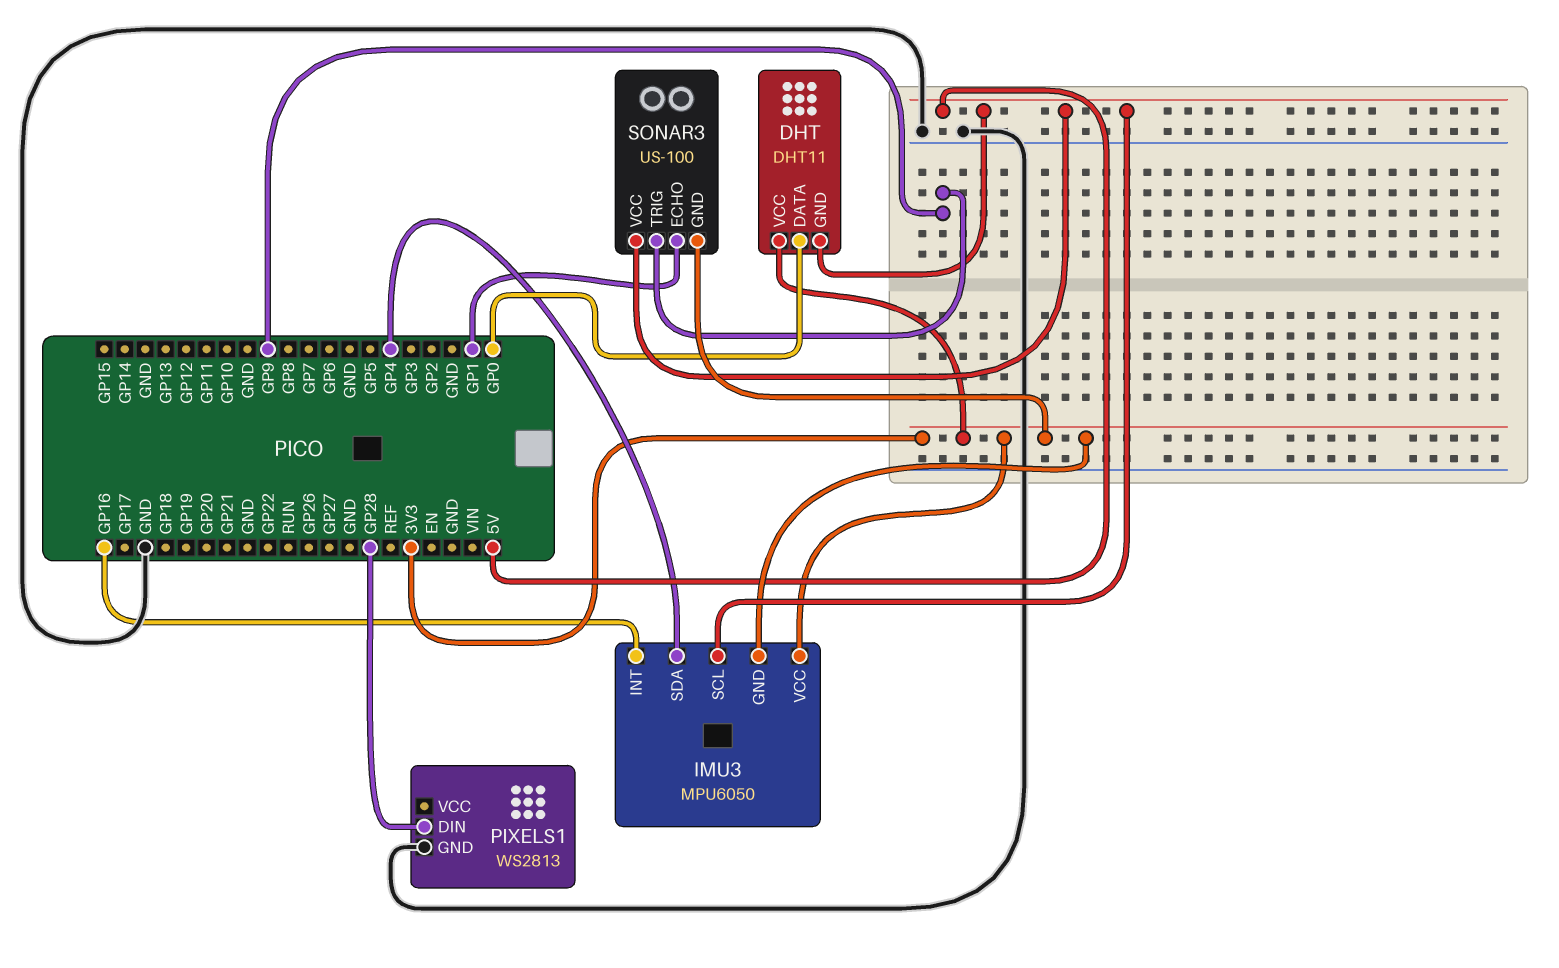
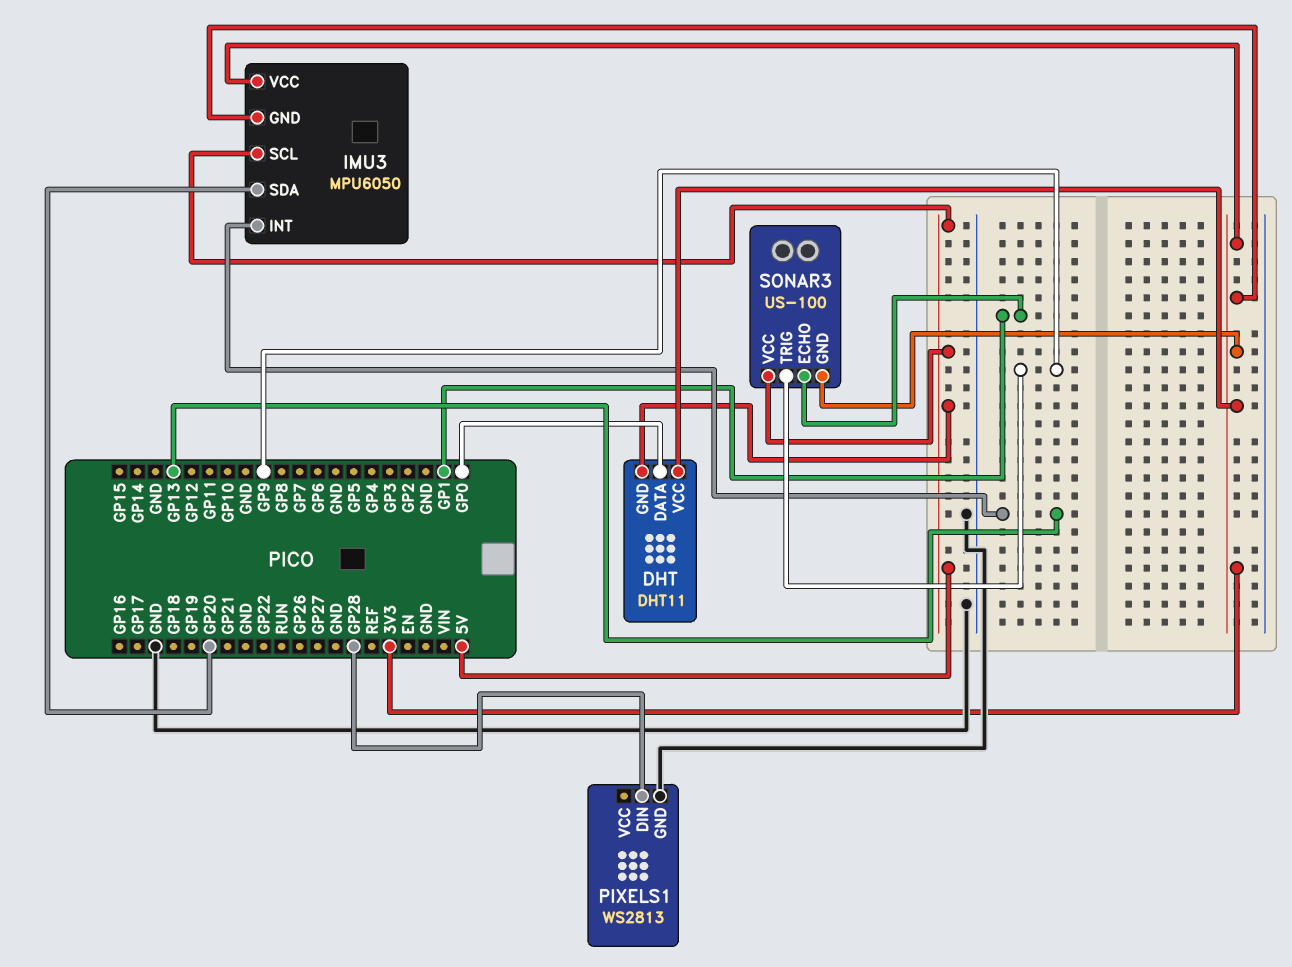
IMU3 pin INT: GP16 -> GP13
IMU3 pin SDA: GP4 -> GP20

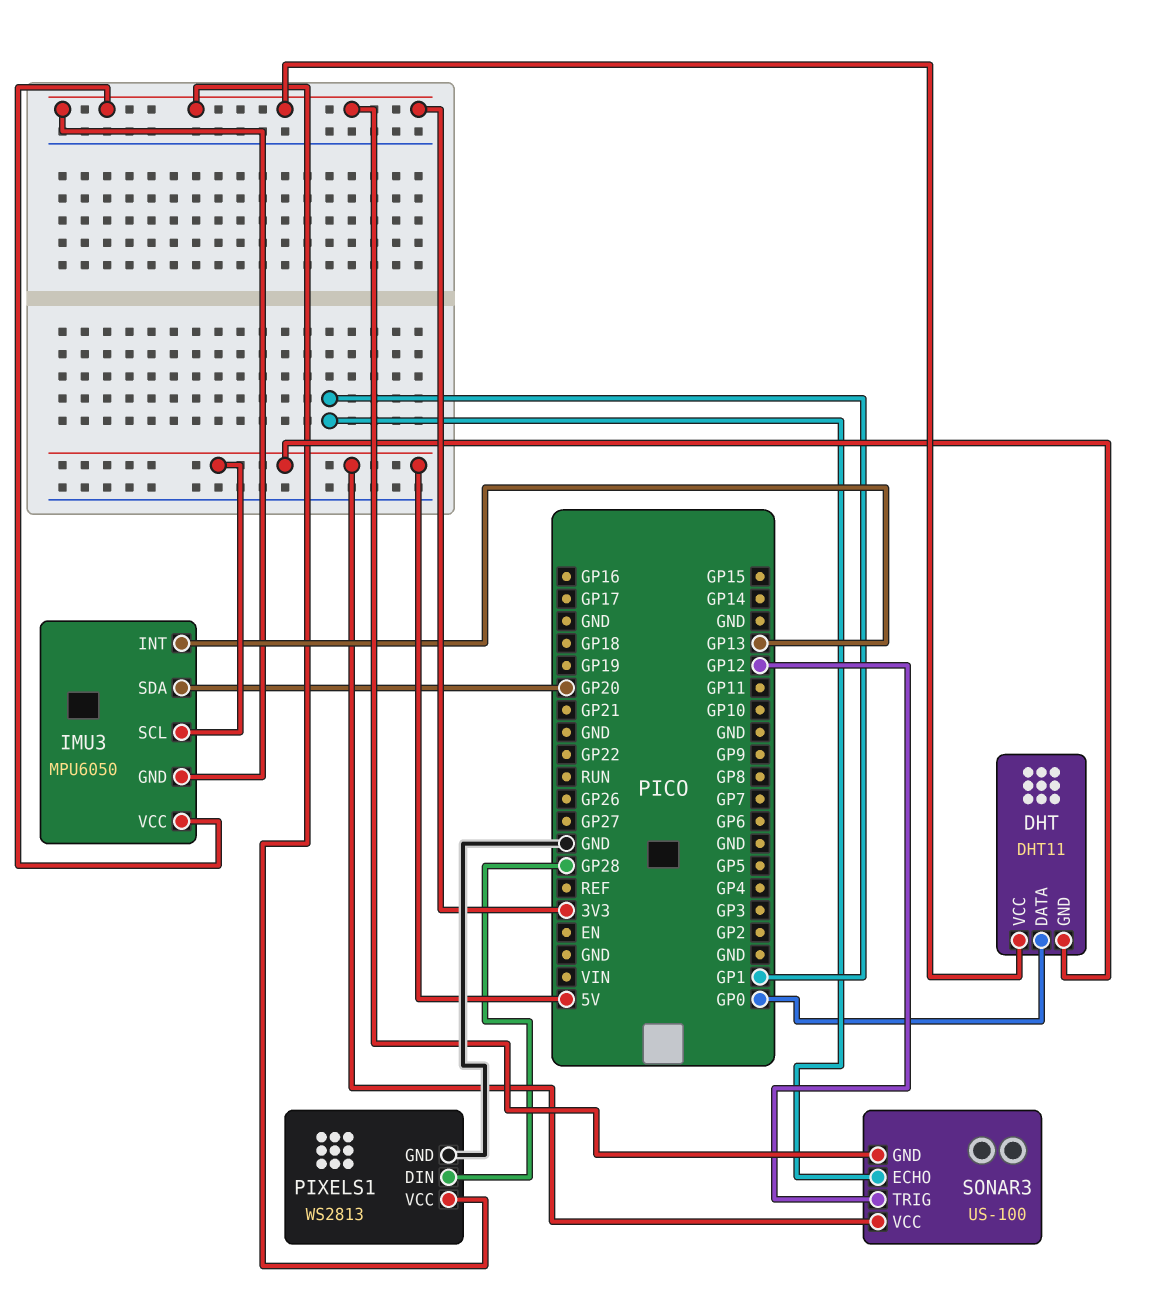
PIXELS1 pin VCC: none -> 3V3
SONAR3 pin TRIG: GP9 -> GP12

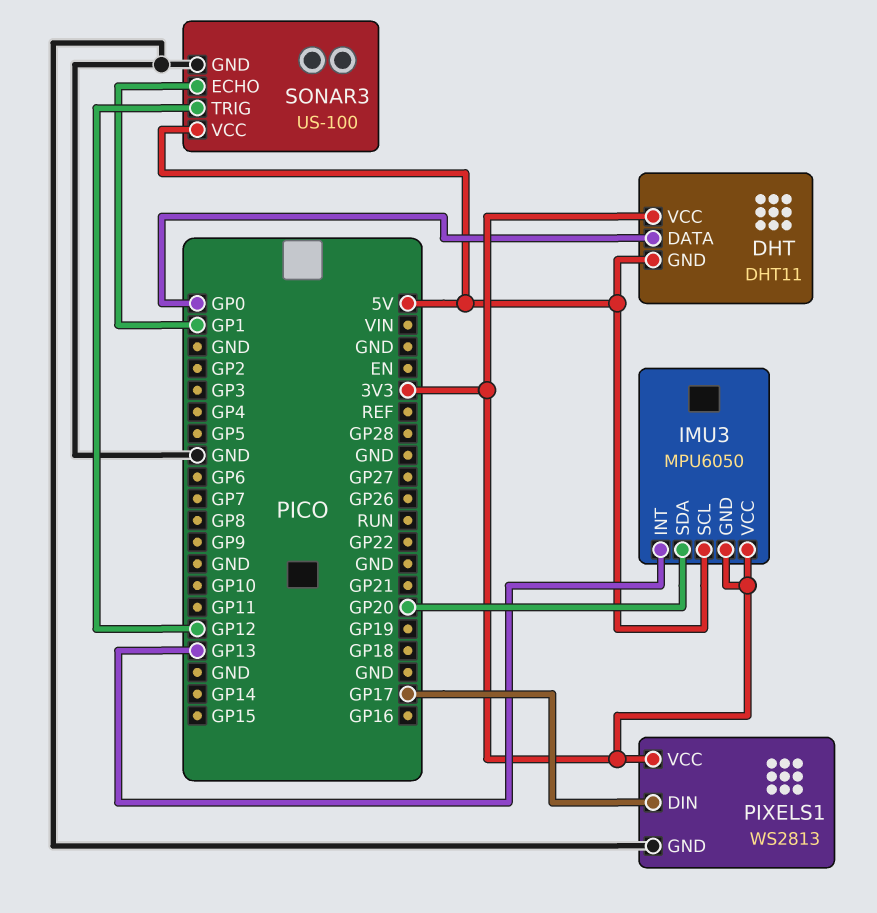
PIXELS1 pin DIN: GP28 -> GP17
SONAR3 pin GND: 3V3 -> GND

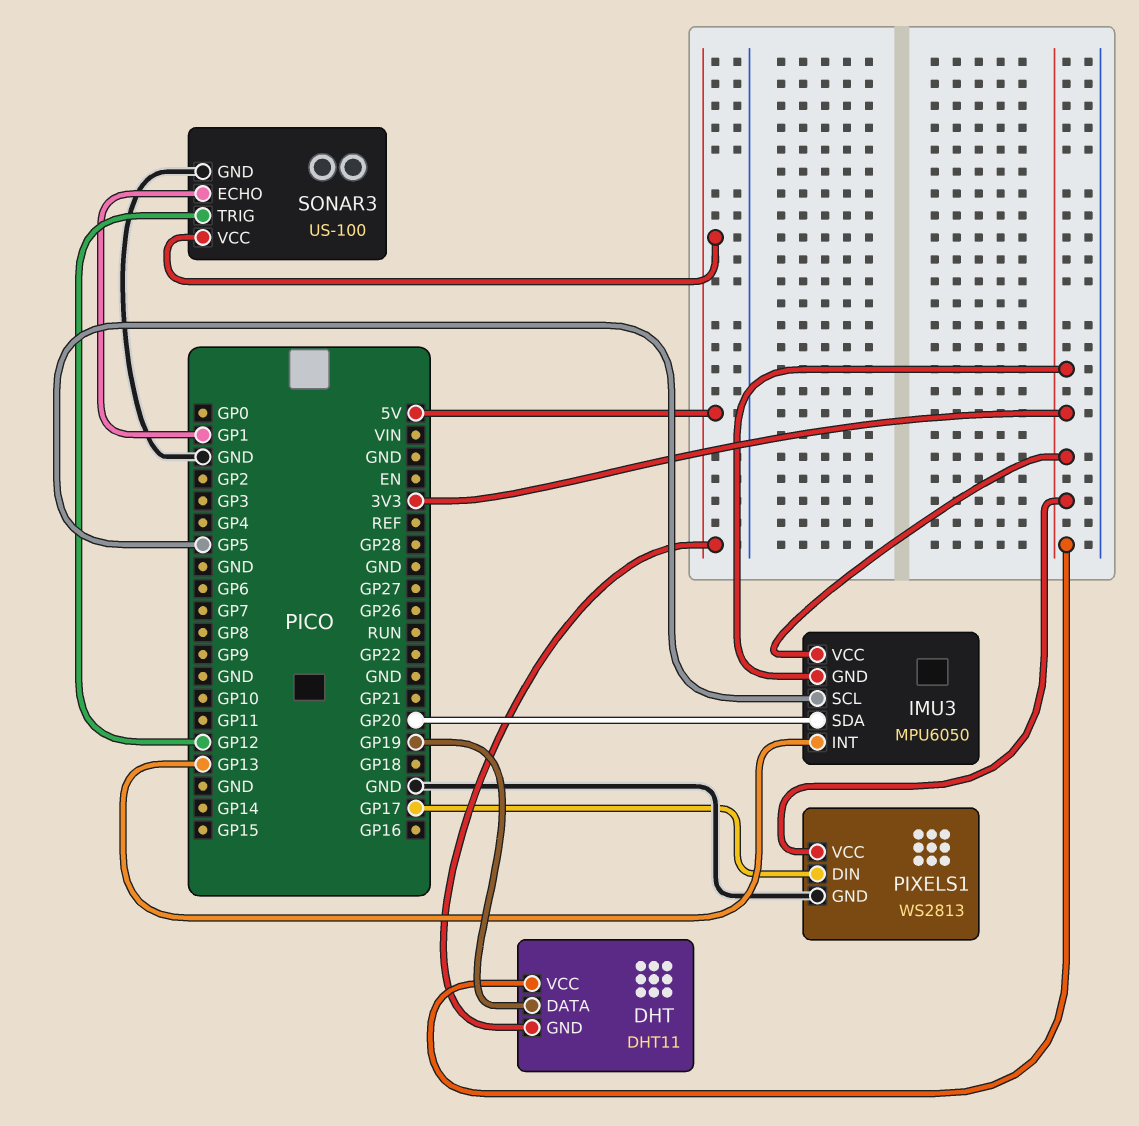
DHT pin DATA: GP0 -> GP19
IMU3 pin SCL: 5V -> GP5

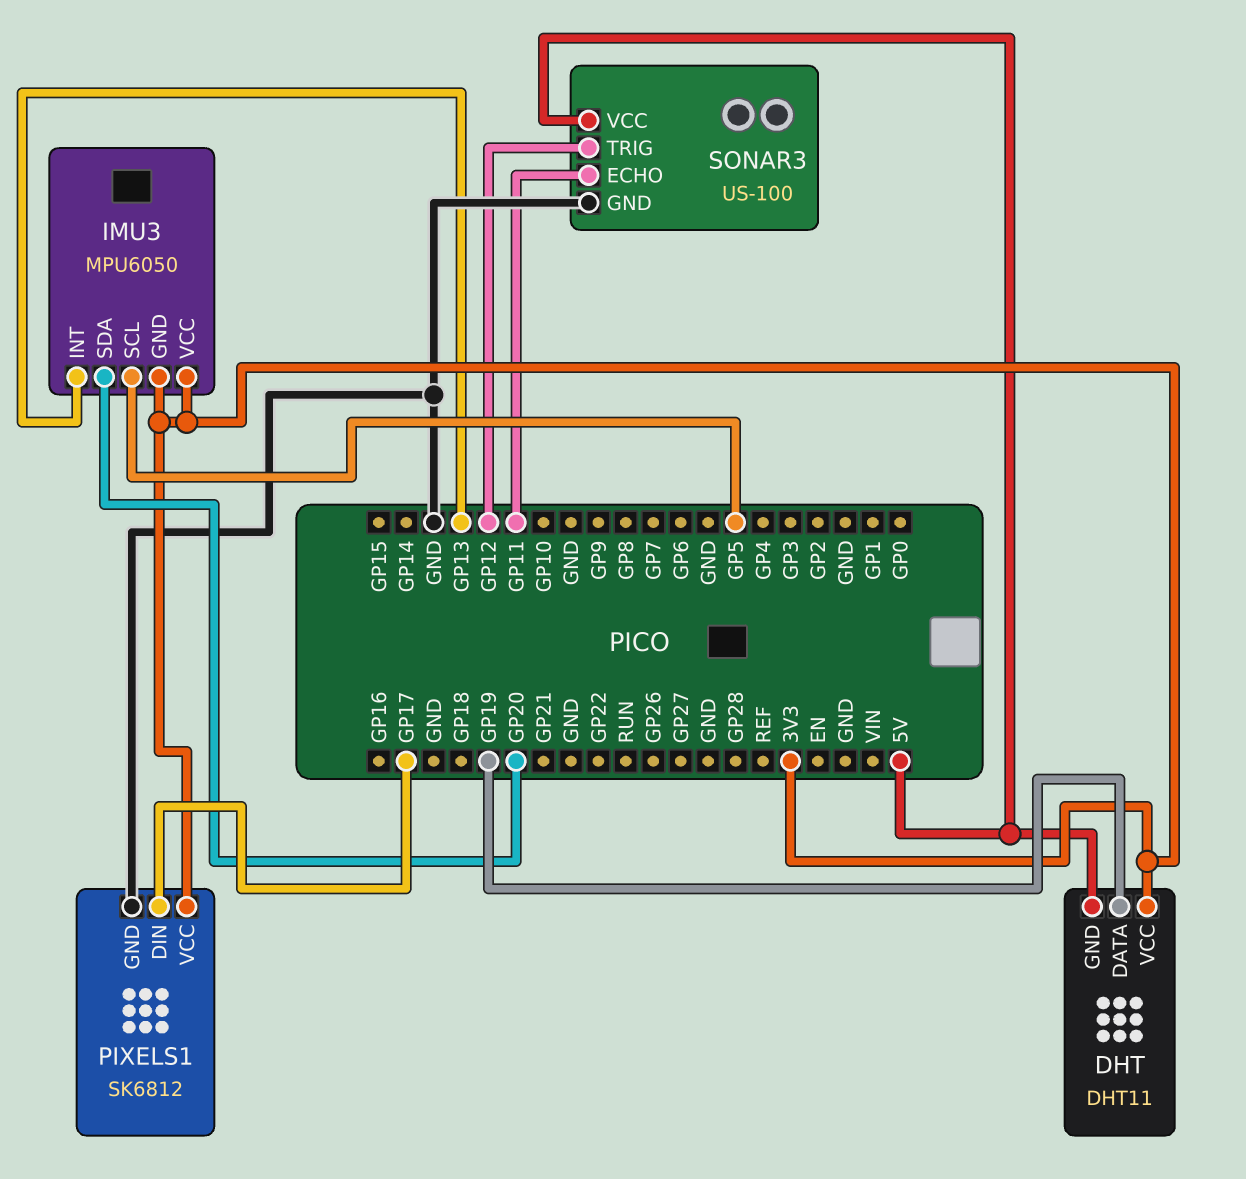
PIXELS1: WS2813 -> SK6812
SONAR3 pin ECHO: GP1 -> GP11

